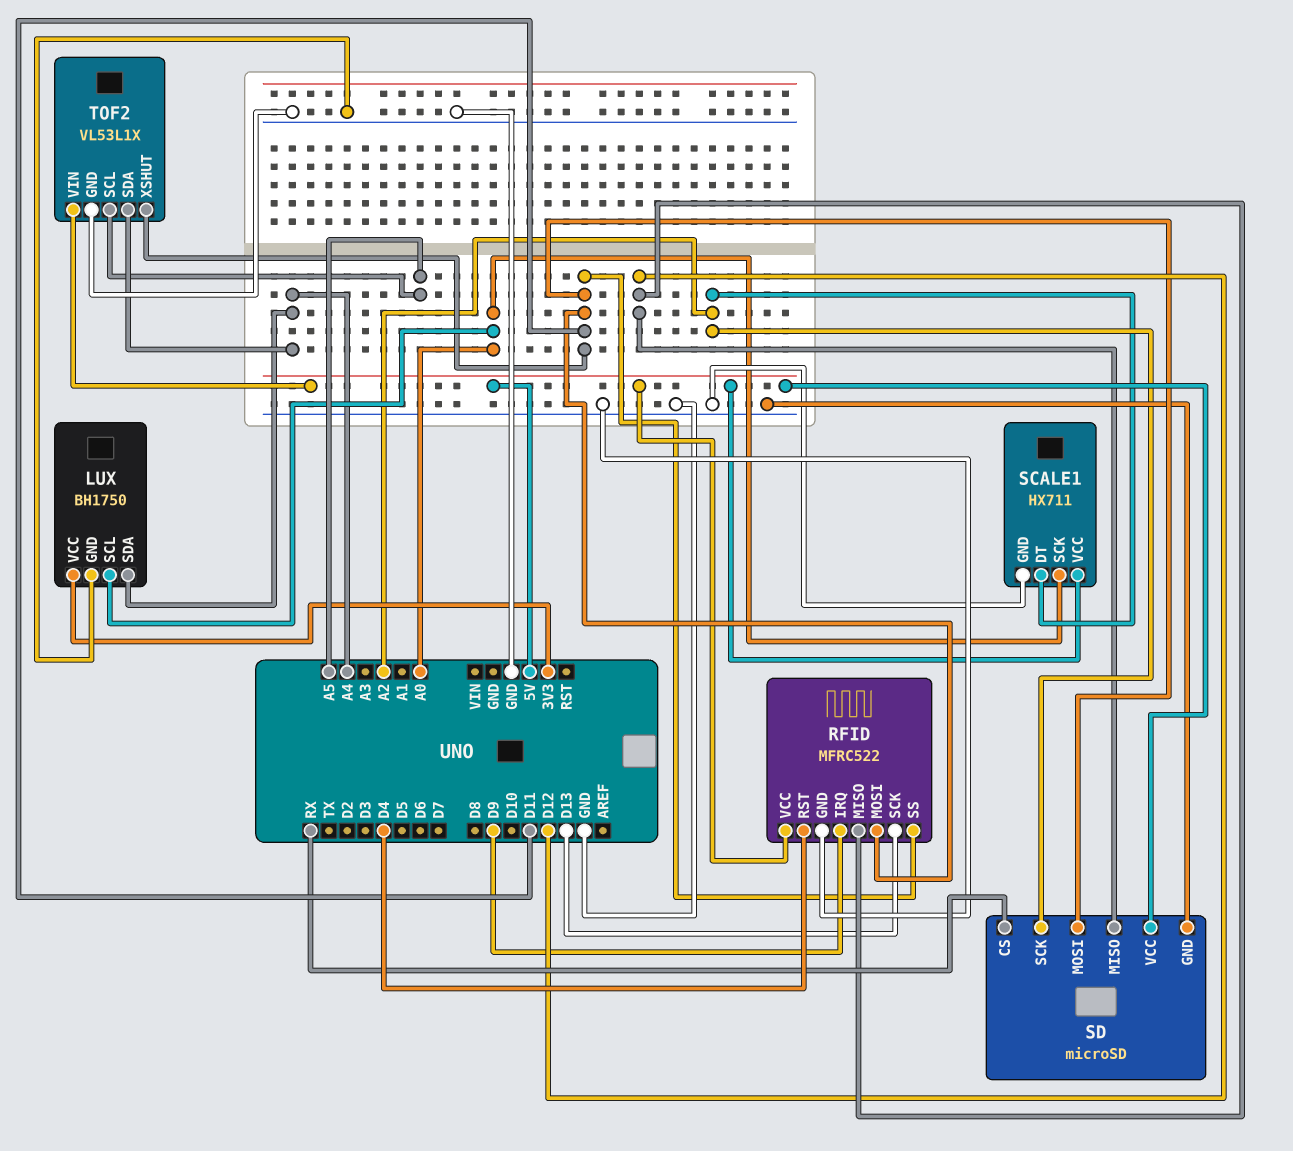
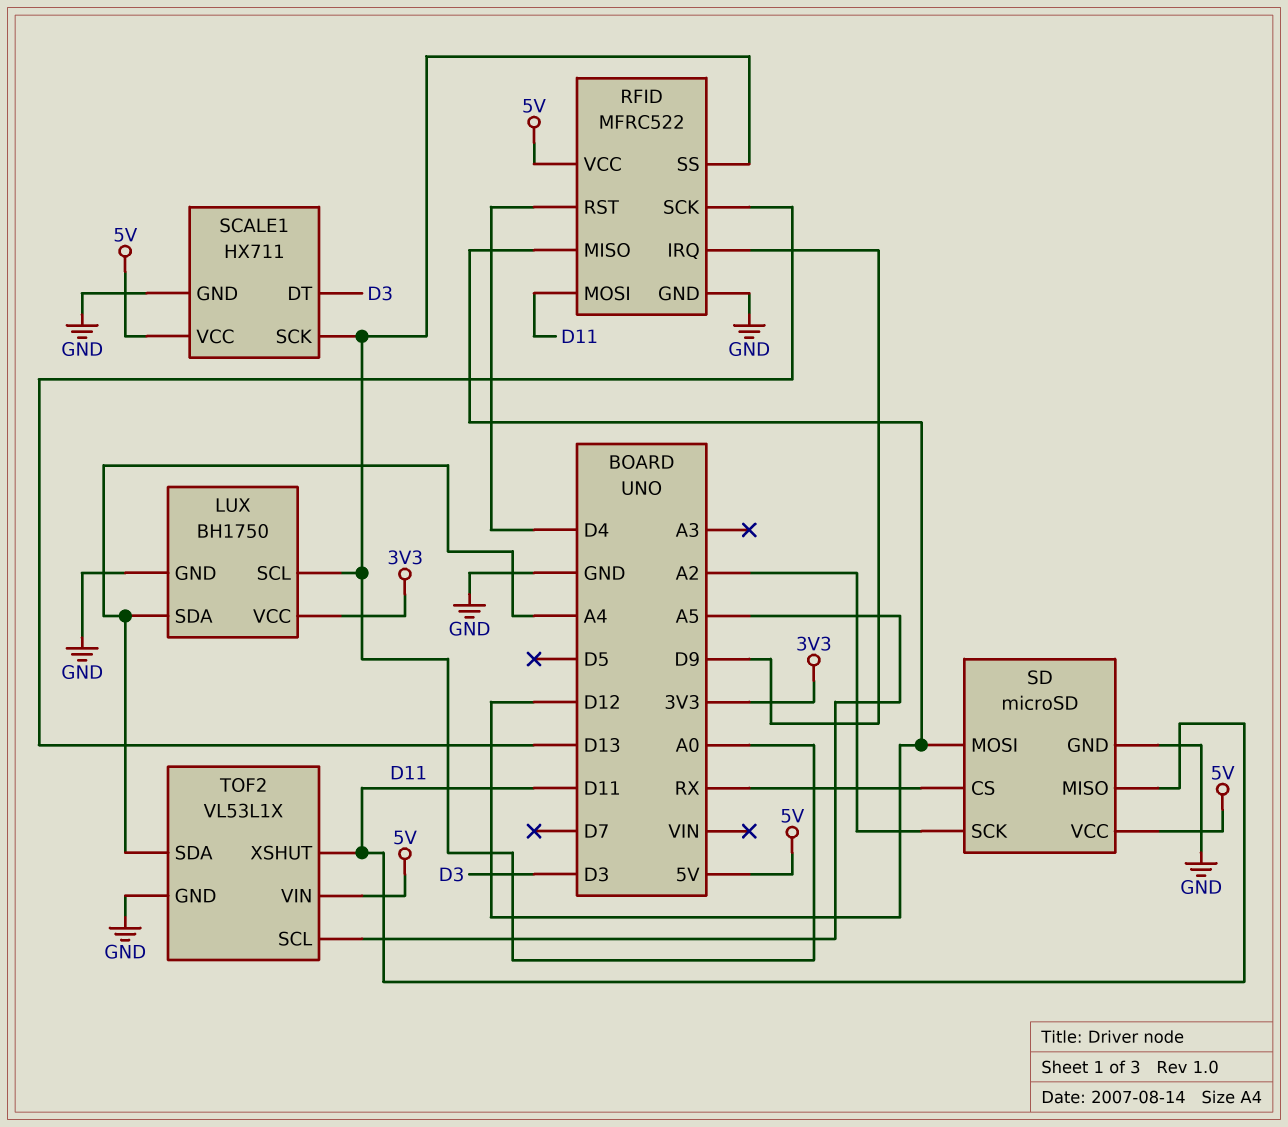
RFID pin SS: D11 -> A0
SCALE1 pin DT: A2 -> D3
SD pin MISO: D12 -> D11
SD pin MOSI: D11 -> D12

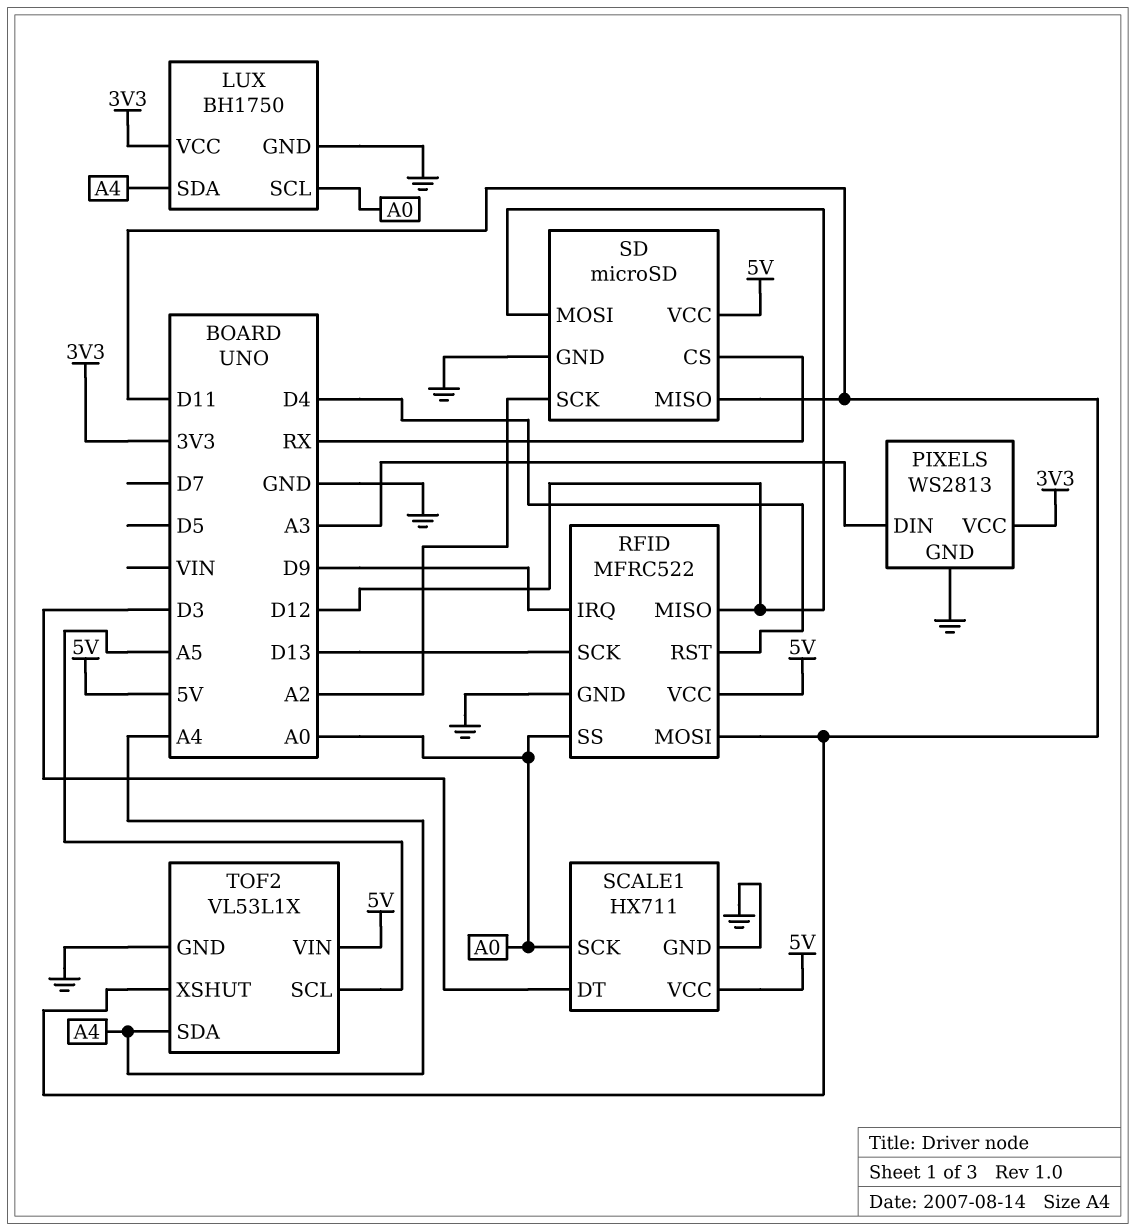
PIXELS: none -> WS2813
PIXELS pin DIN: none -> A3
PIXELS pin GND: none -> GND
PIXELS pin VCC: none -> 3V3

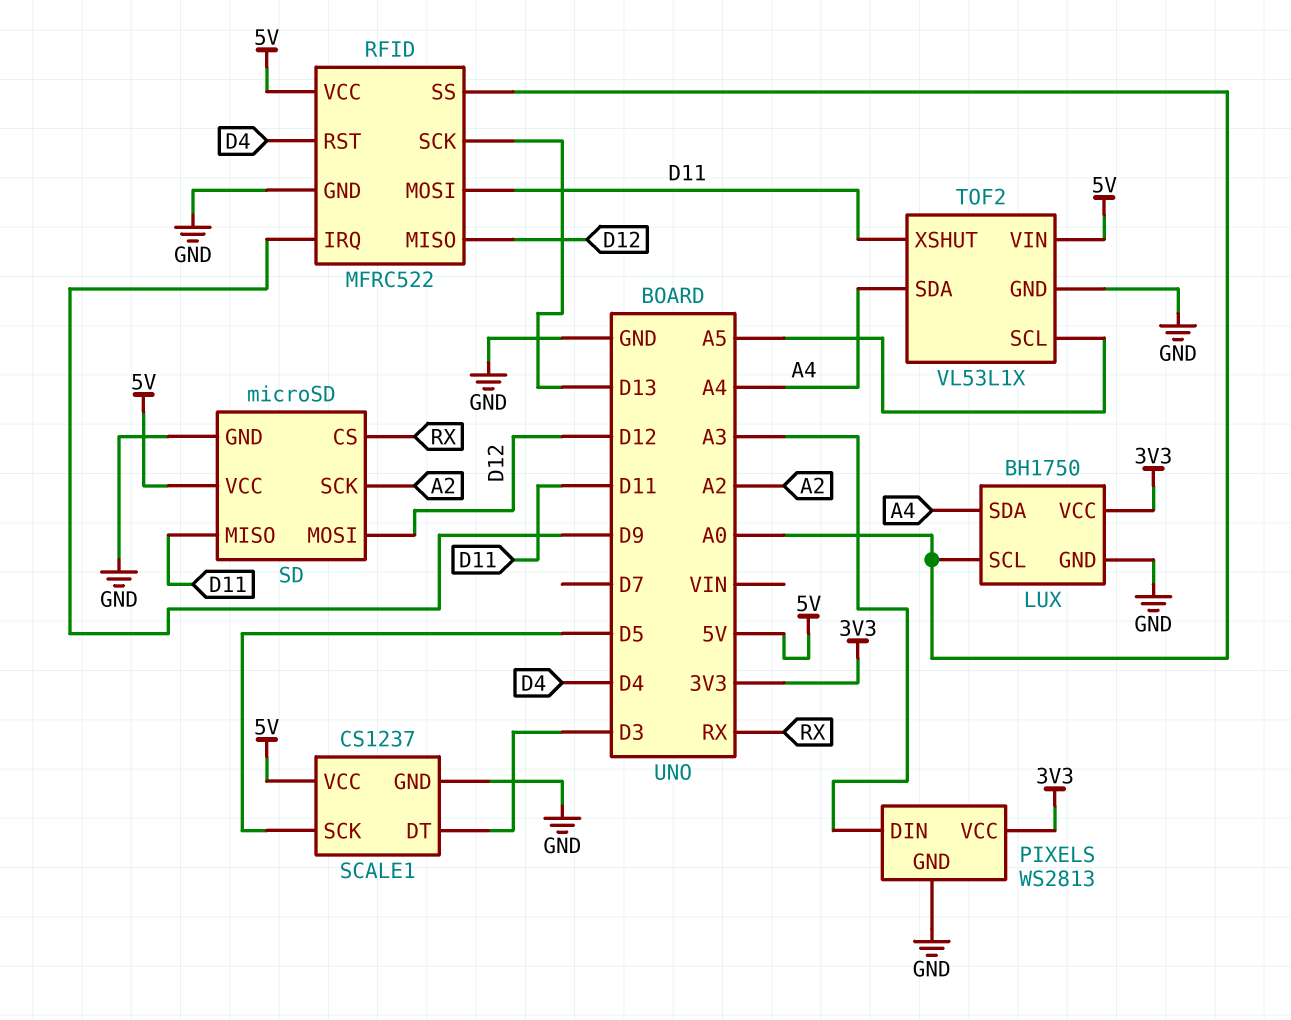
SCALE1: HX711 -> CS1237
SCALE1 pin SCK: A0 -> D5

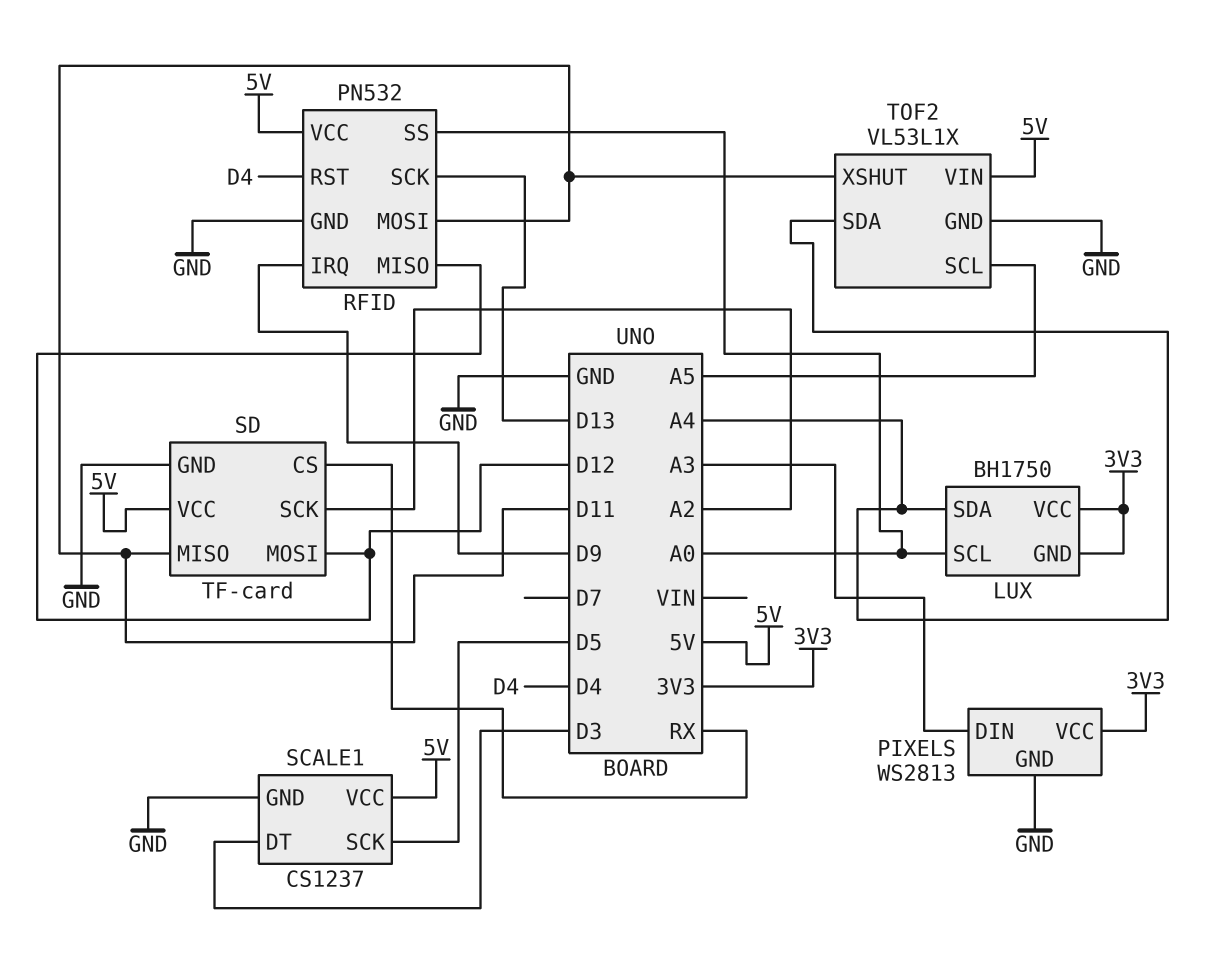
LUX pin GND: GND -> 3V3
RFID: MFRC522 -> PN532
SD: microSD -> TF-card

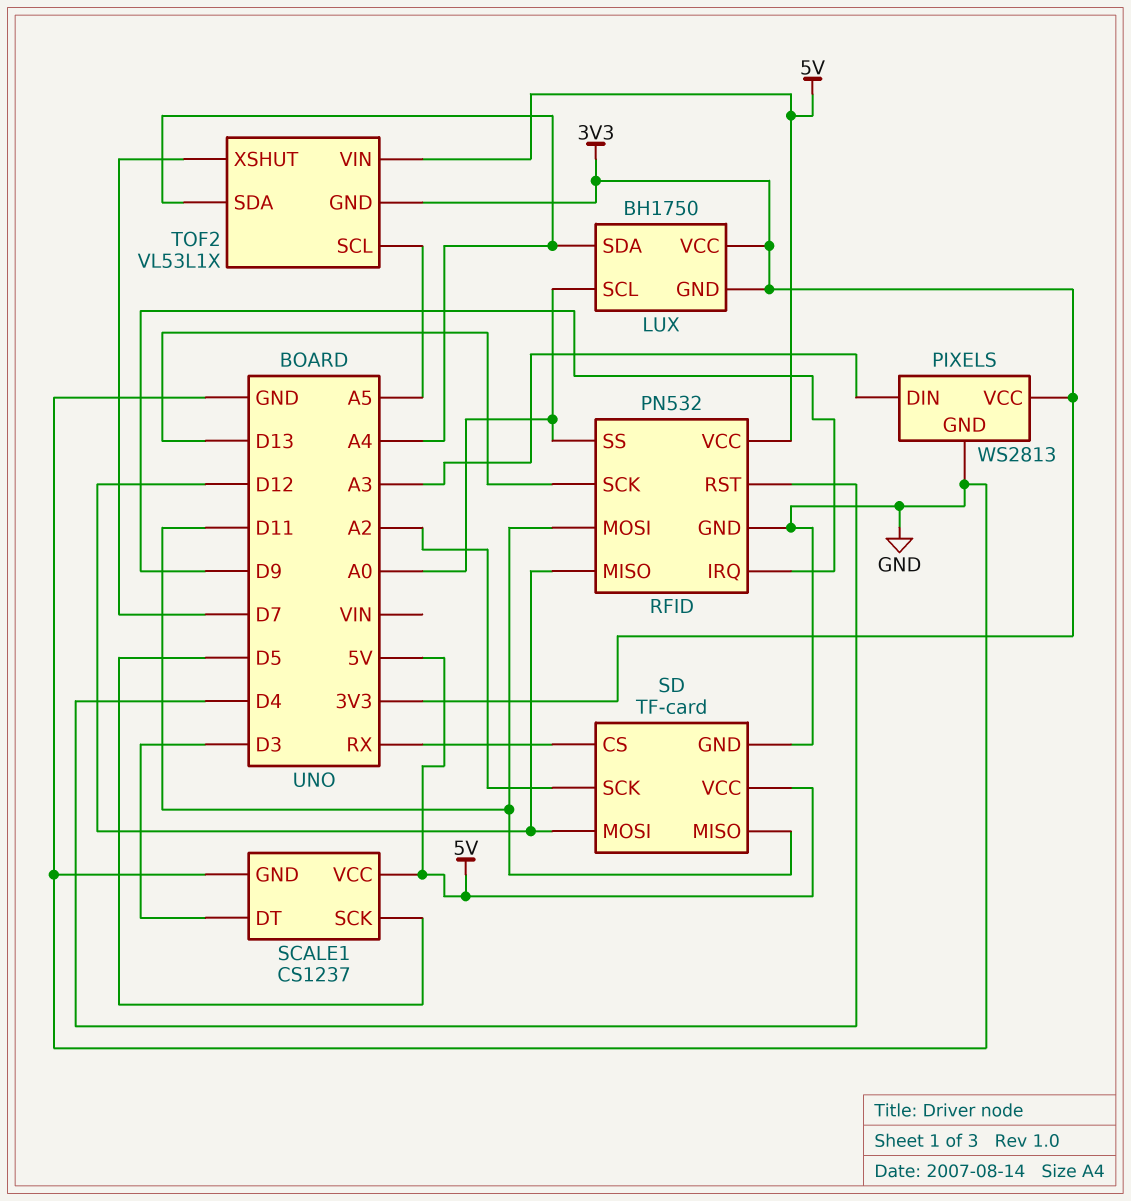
TOF2 pin GND: GND -> 3V3
TOF2 pin XSHUT: D11 -> D7

